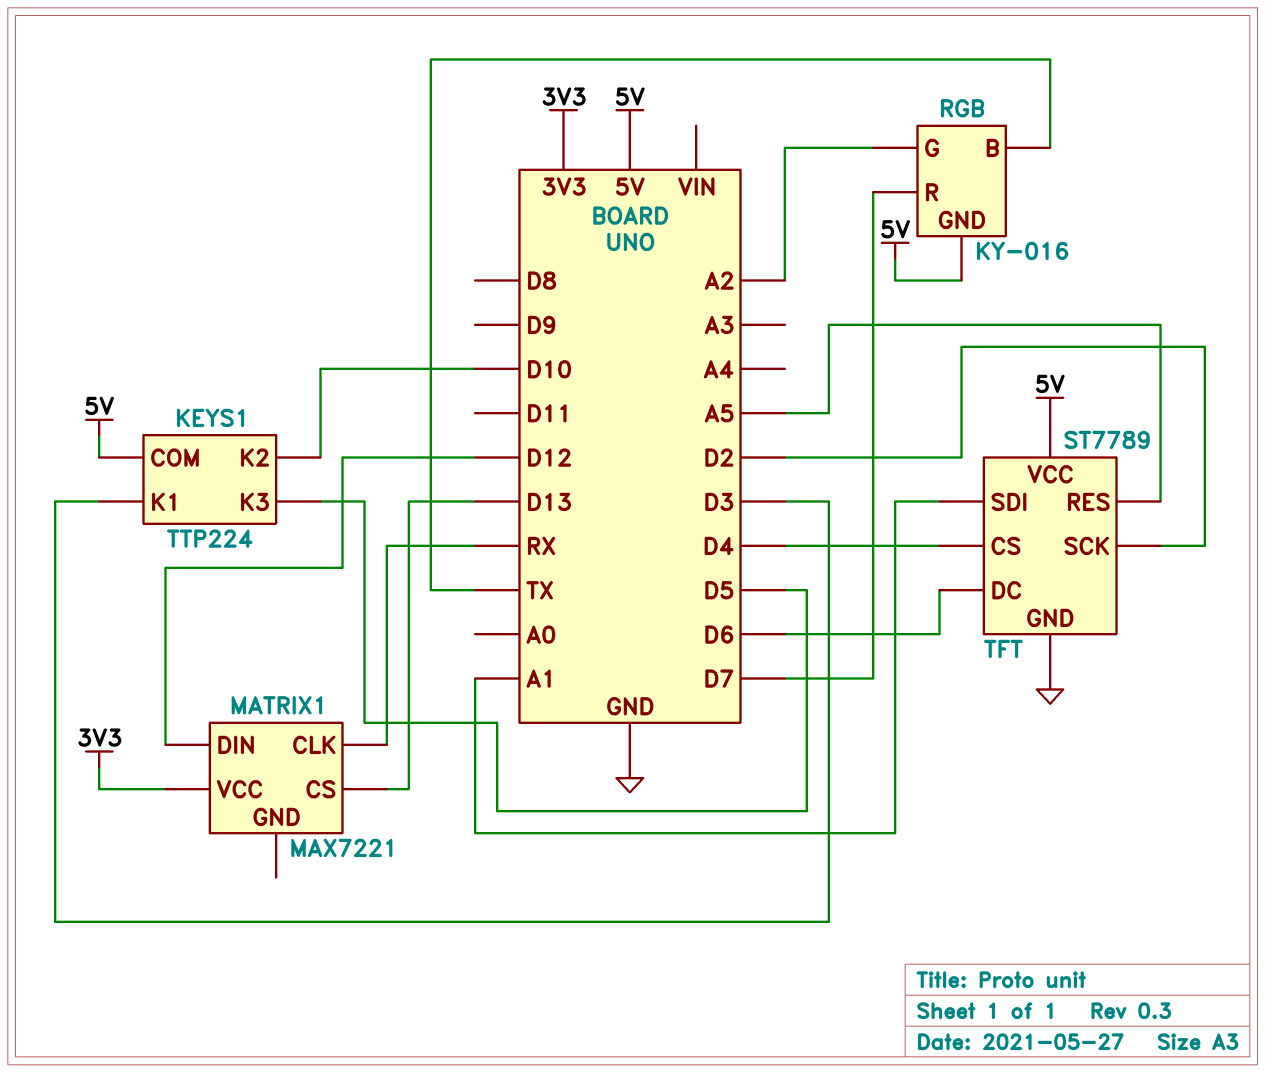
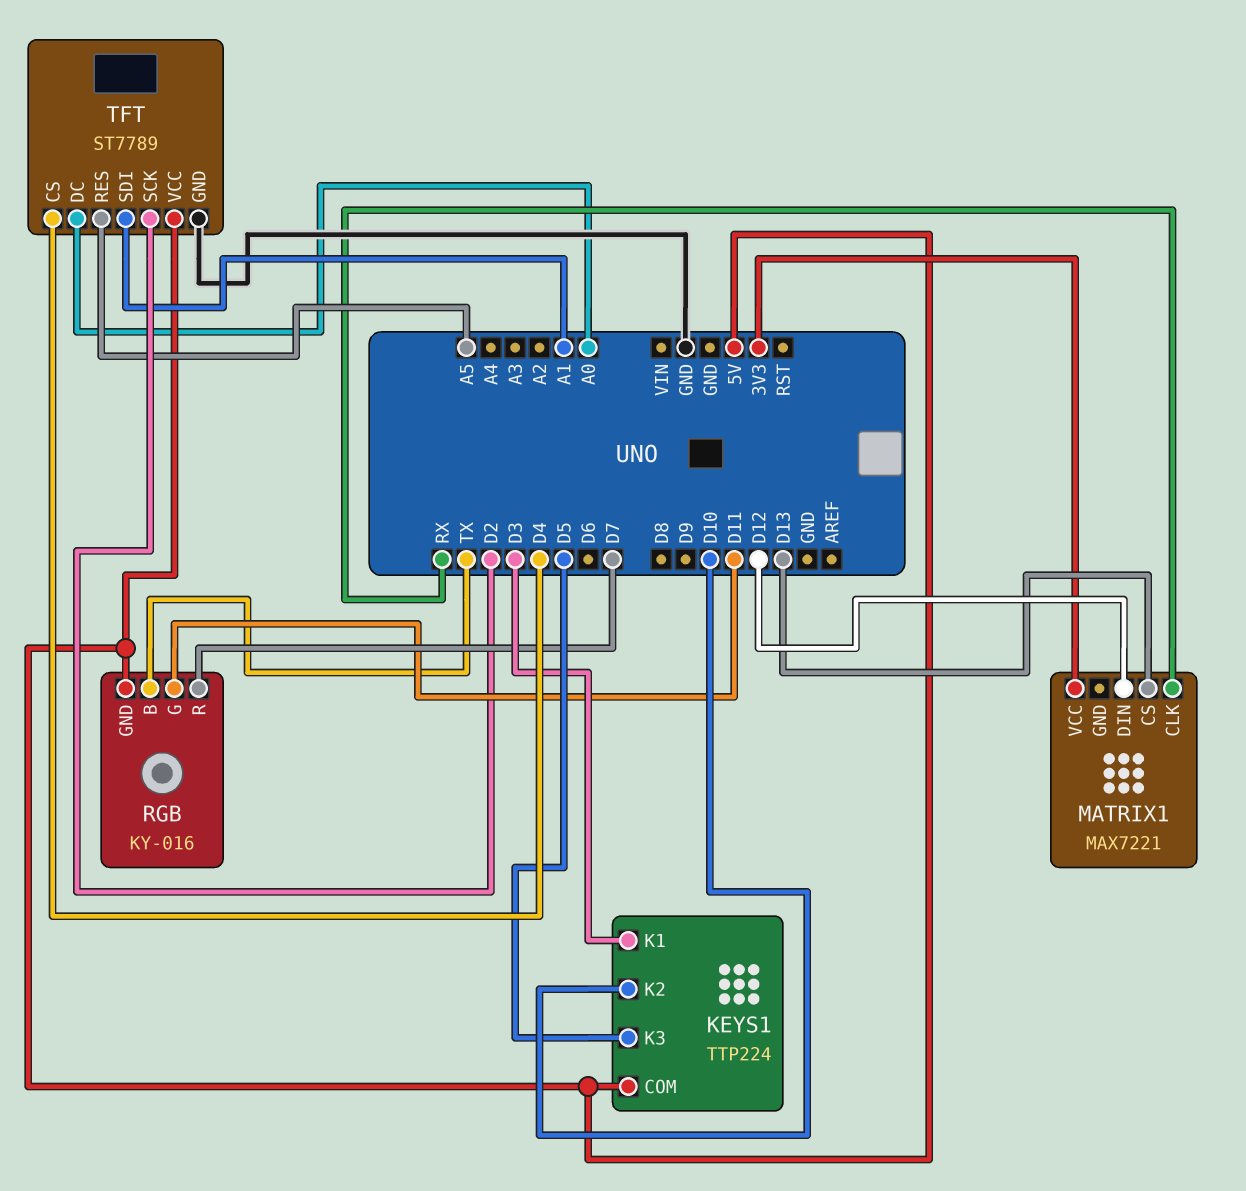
RGB pin G: A2 -> D11
TFT pin DC: D6 -> A0

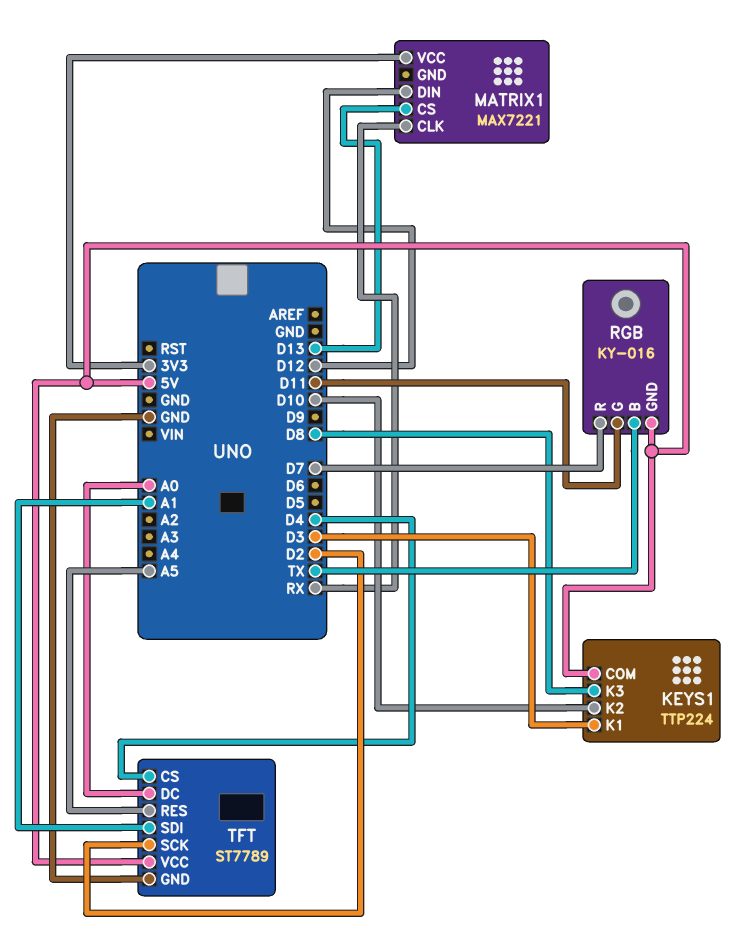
KEYS1 pin K3: D5 -> D8

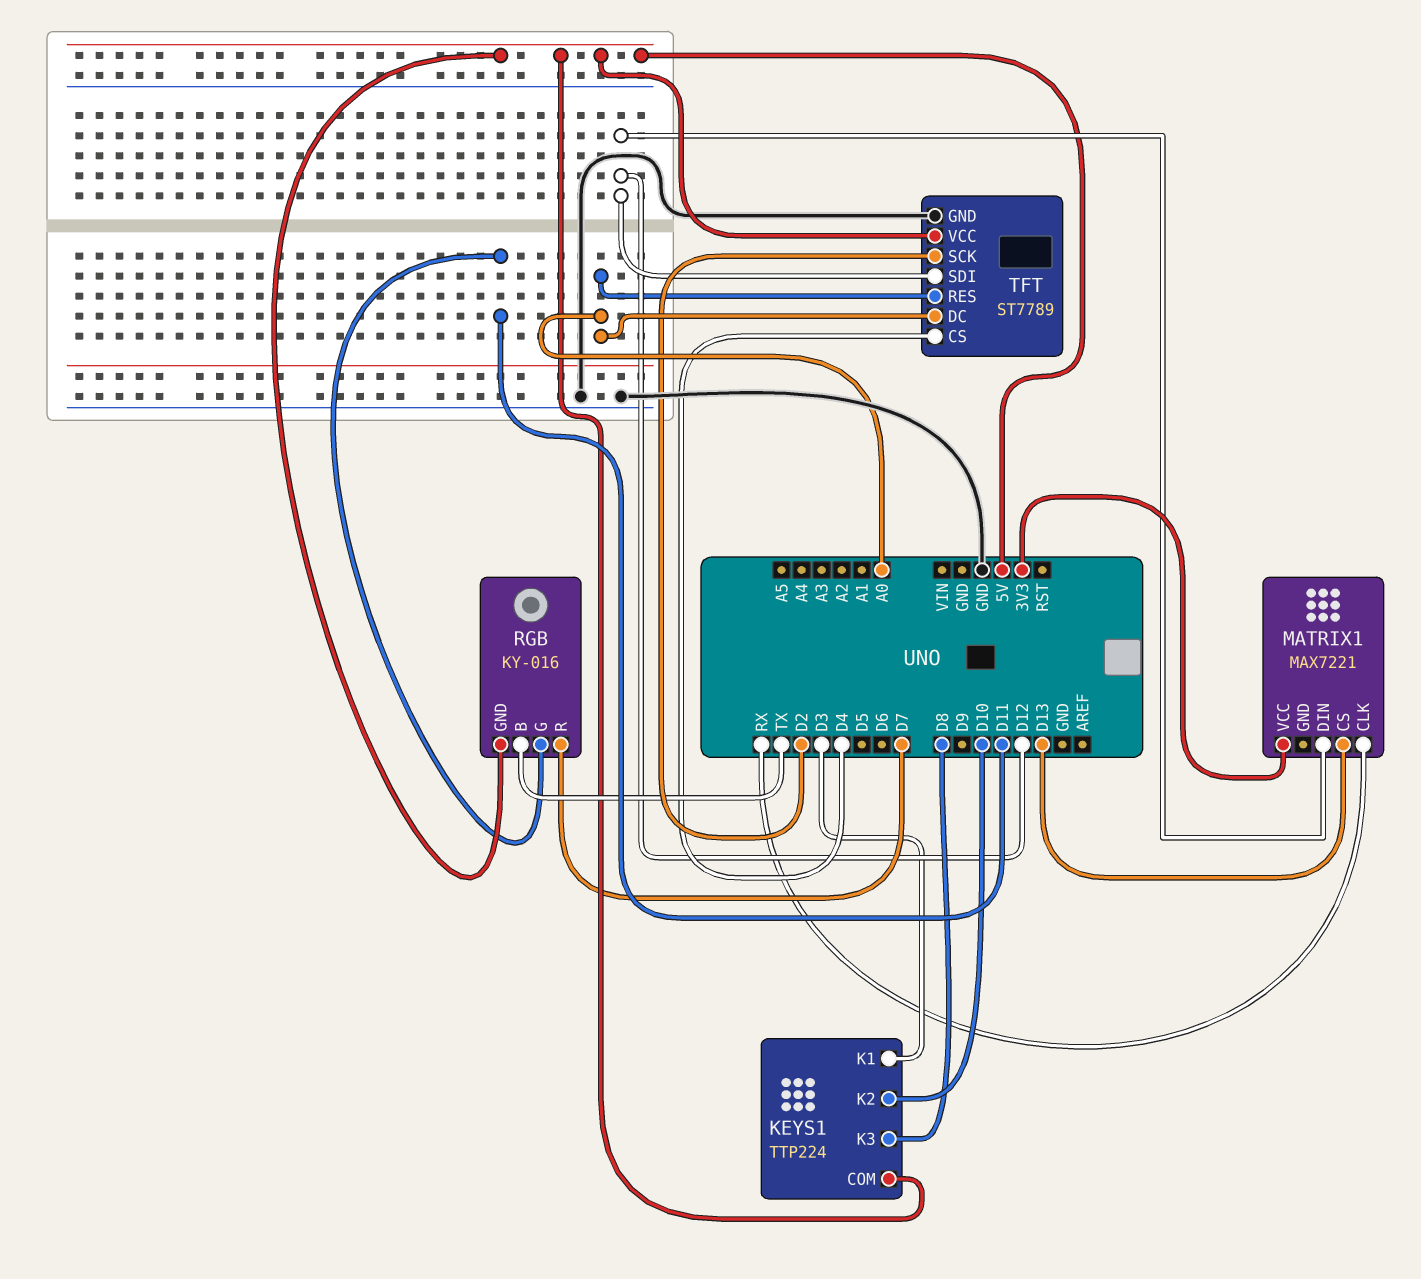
TFT pin RES: A5 -> A0
TFT pin SDI: A1 -> D12

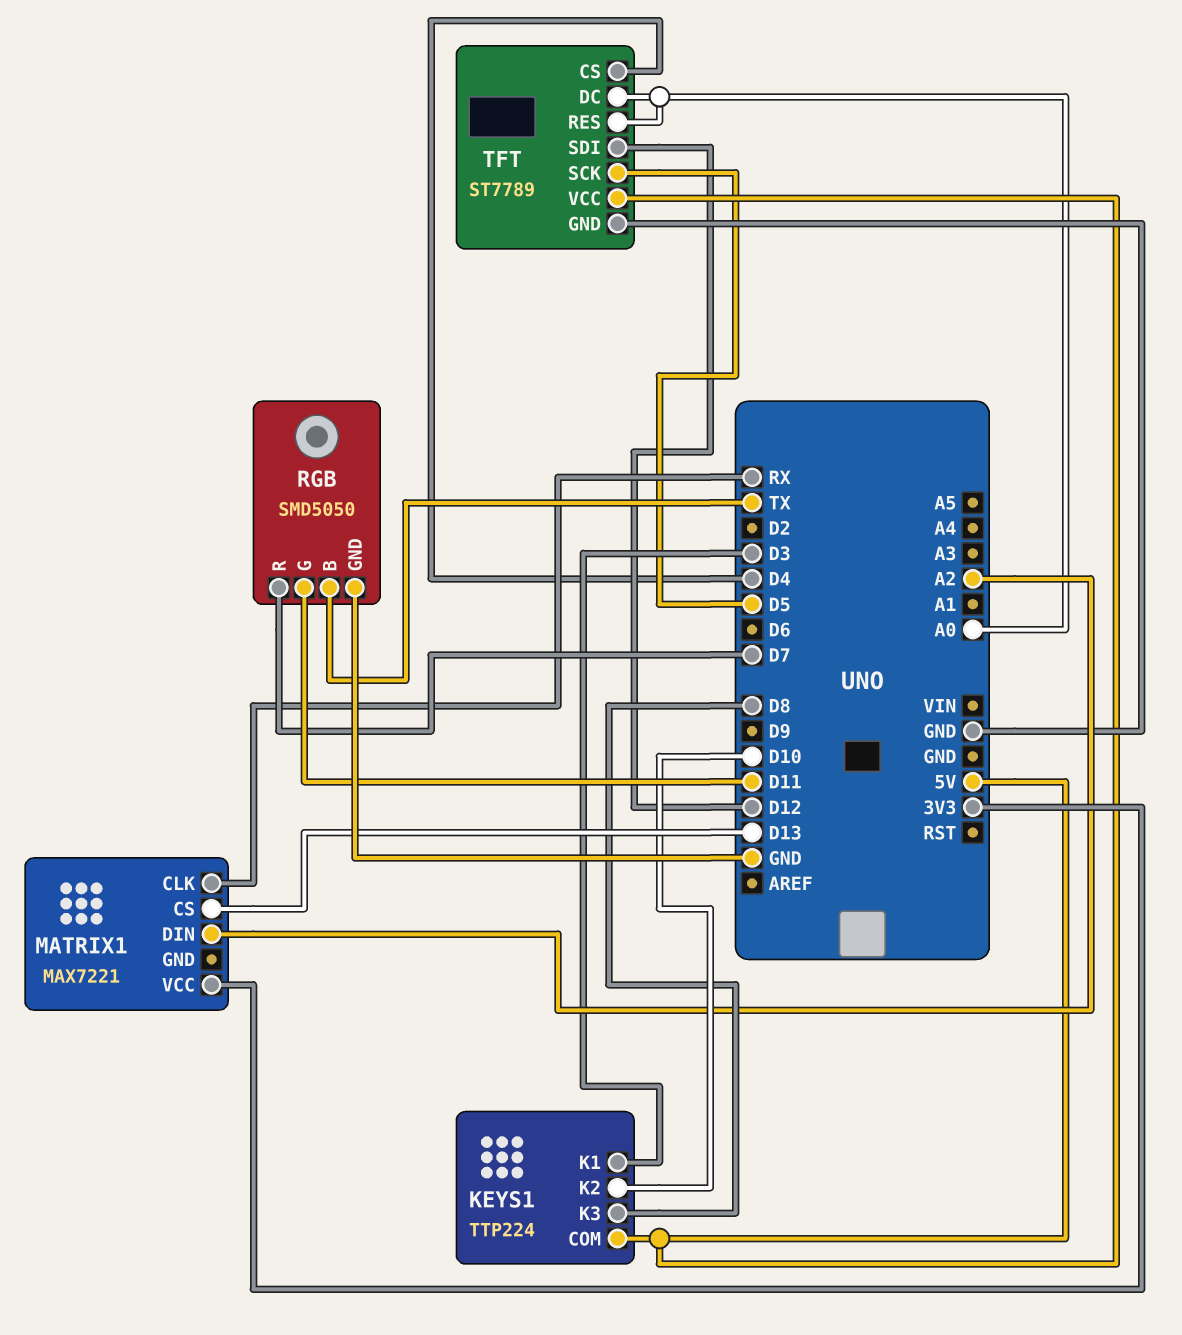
MATRIX1 pin DIN: D12 -> A2
RGB: KY-016 -> SMD5050
RGB pin GND: 5V -> GND
TFT pin SCK: D2 -> D5

